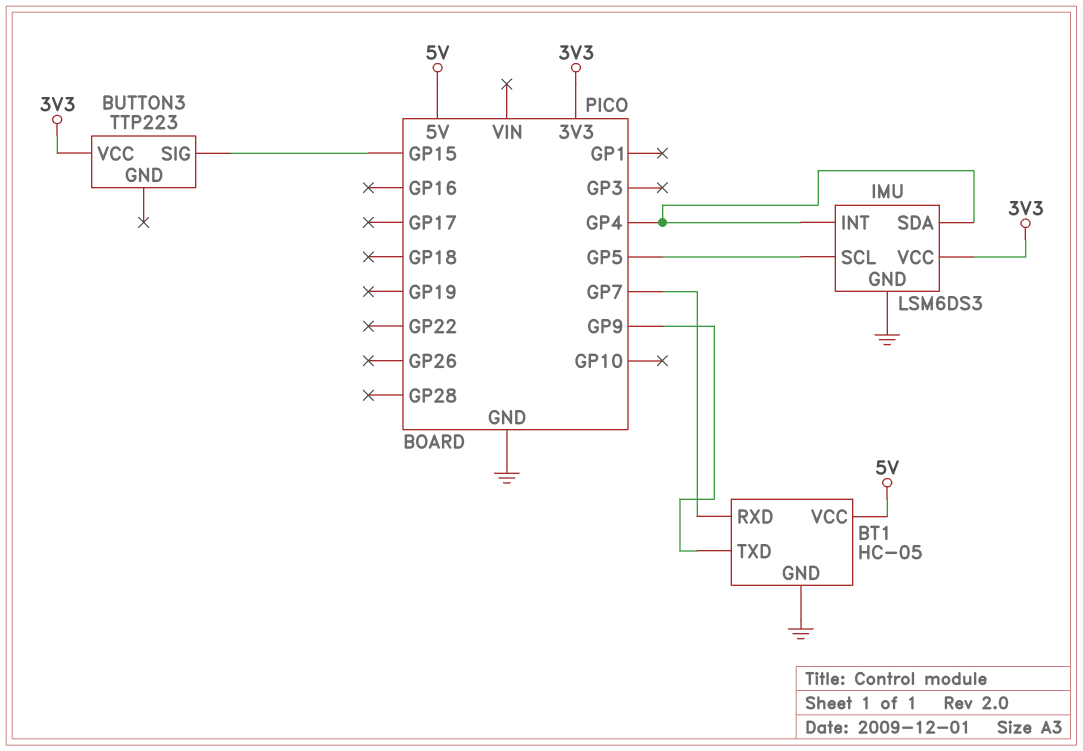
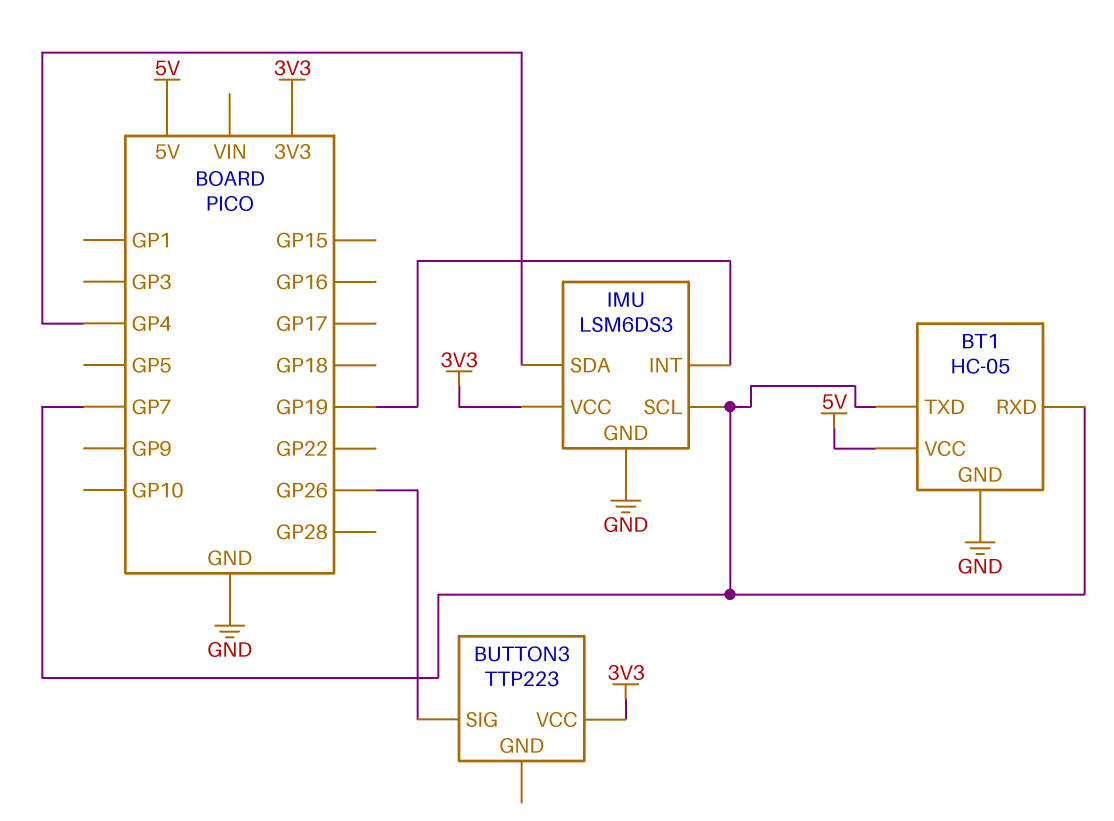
BT1 pin TXD: GP9 -> GP7
BUTTON3 pin SIG: GP15 -> GP26
IMU pin INT: GP4 -> GP19
IMU pin SCL: GP5 -> GP7

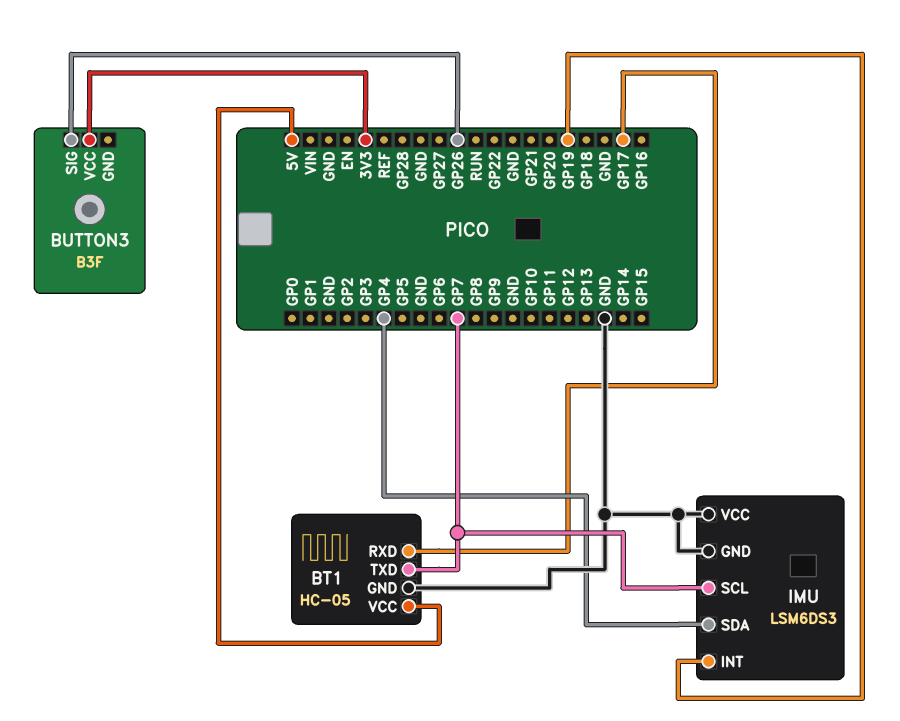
BT1 pin RXD: GP7 -> GP17
BUTTON3: TTP223 -> B3F
IMU pin VCC: 3V3 -> GND

